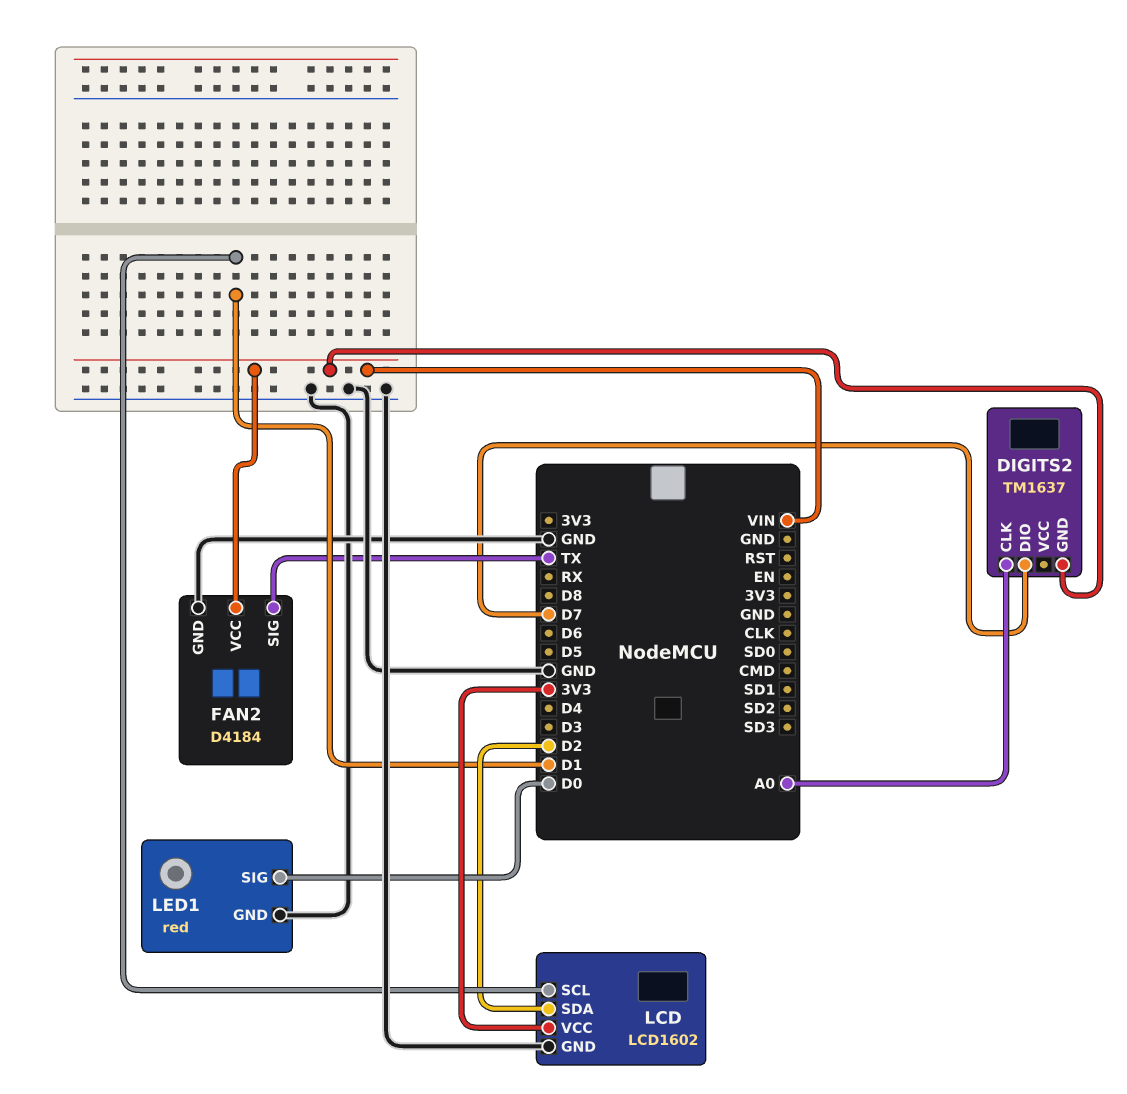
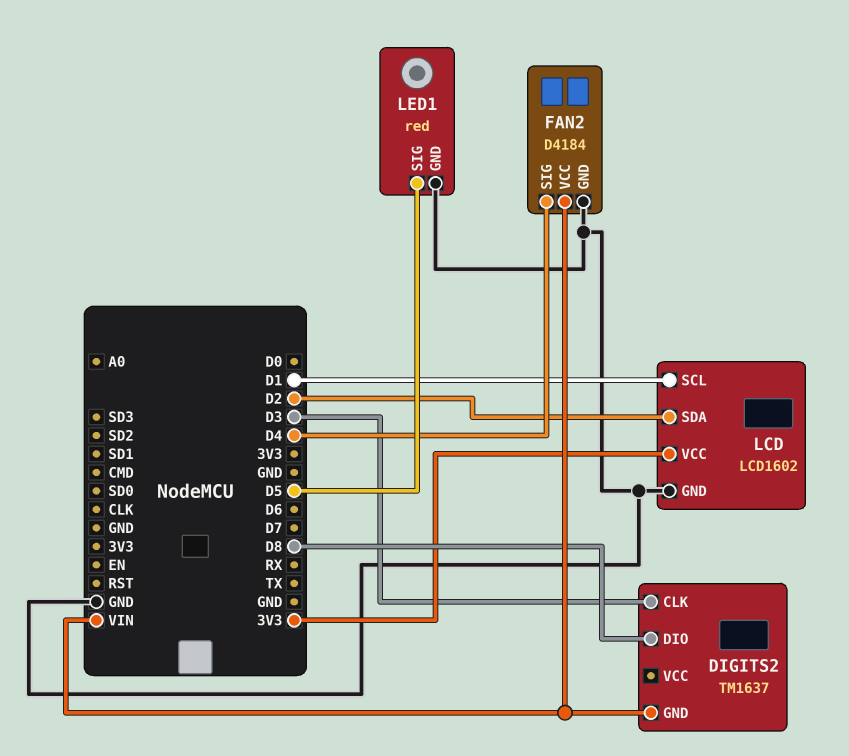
DIGITS2 pin CLK: A0 -> D3
DIGITS2 pin DIO: D7 -> D8
FAN2 pin SIG: TX -> D4
LED1 pin SIG: D0 -> D5

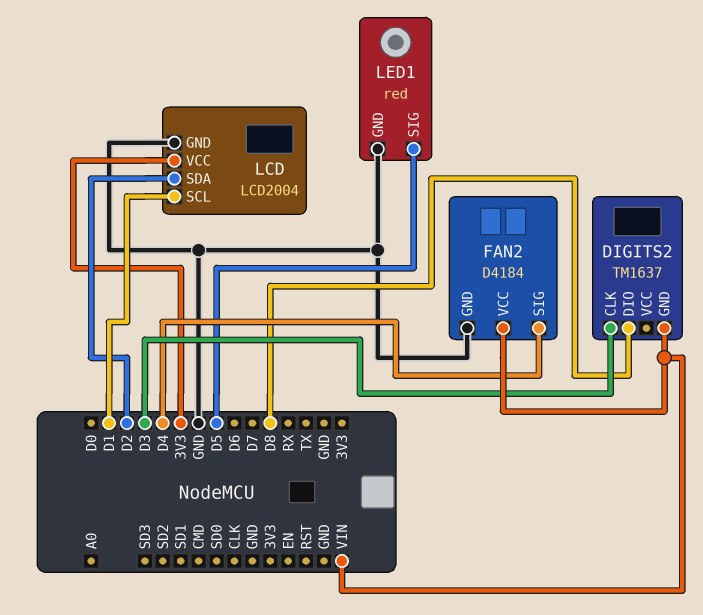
LCD: LCD1602 -> LCD2004

